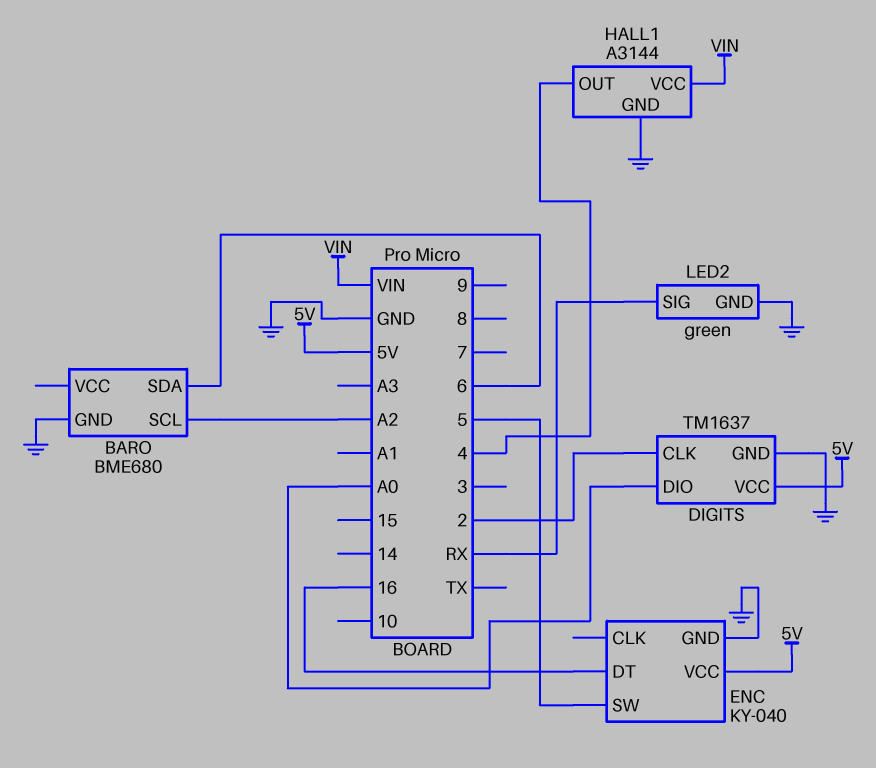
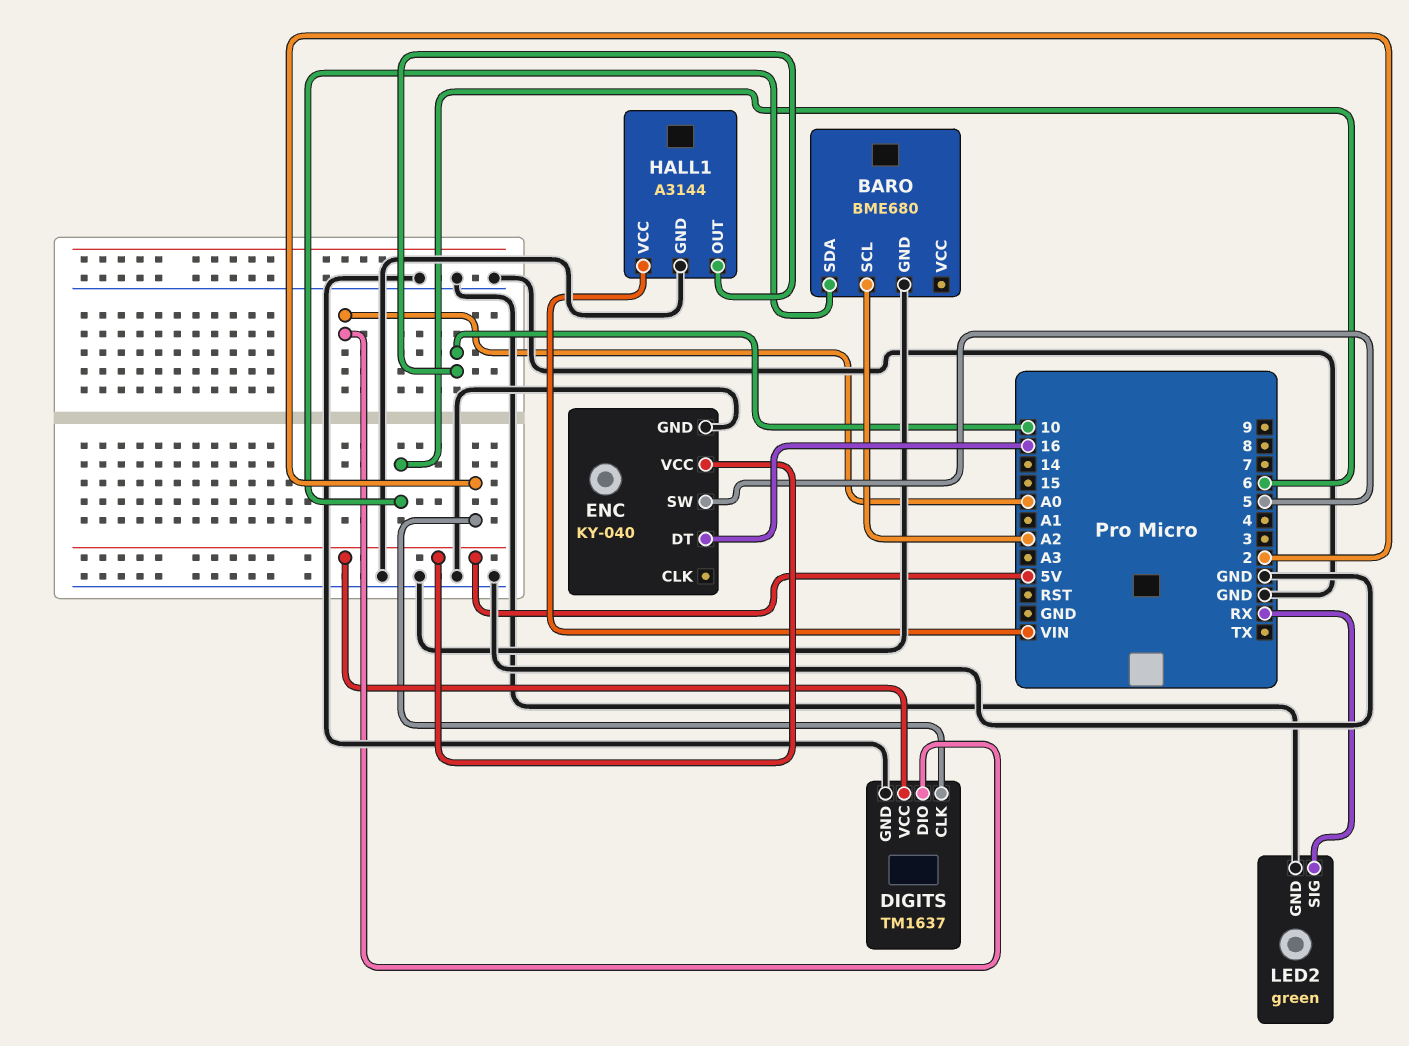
HALL1 pin OUT: 4 -> 10

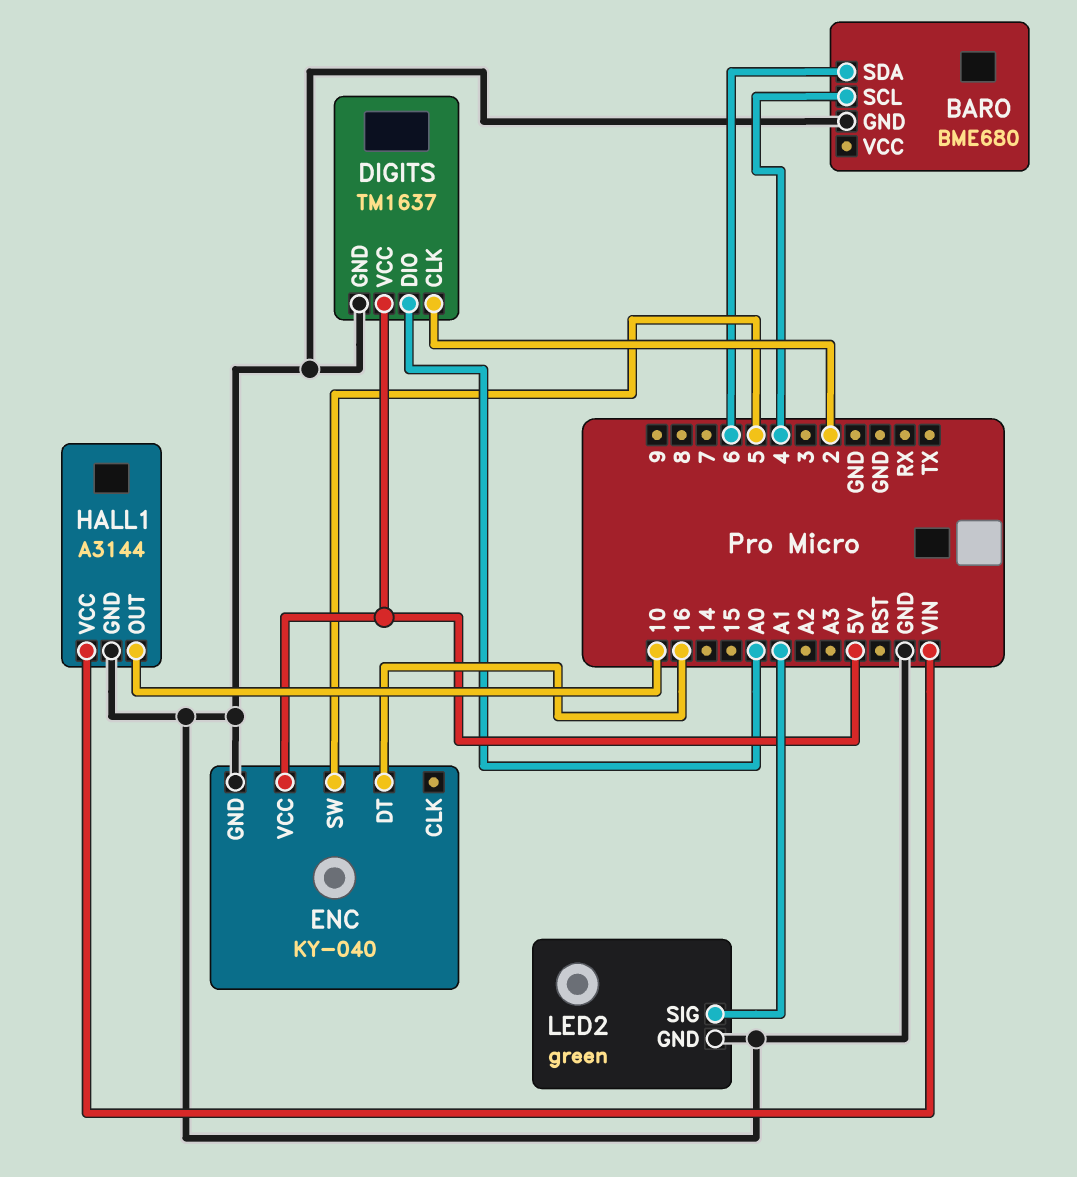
BARO pin SCL: A2 -> 4
LED2 pin SIG: RX -> A1

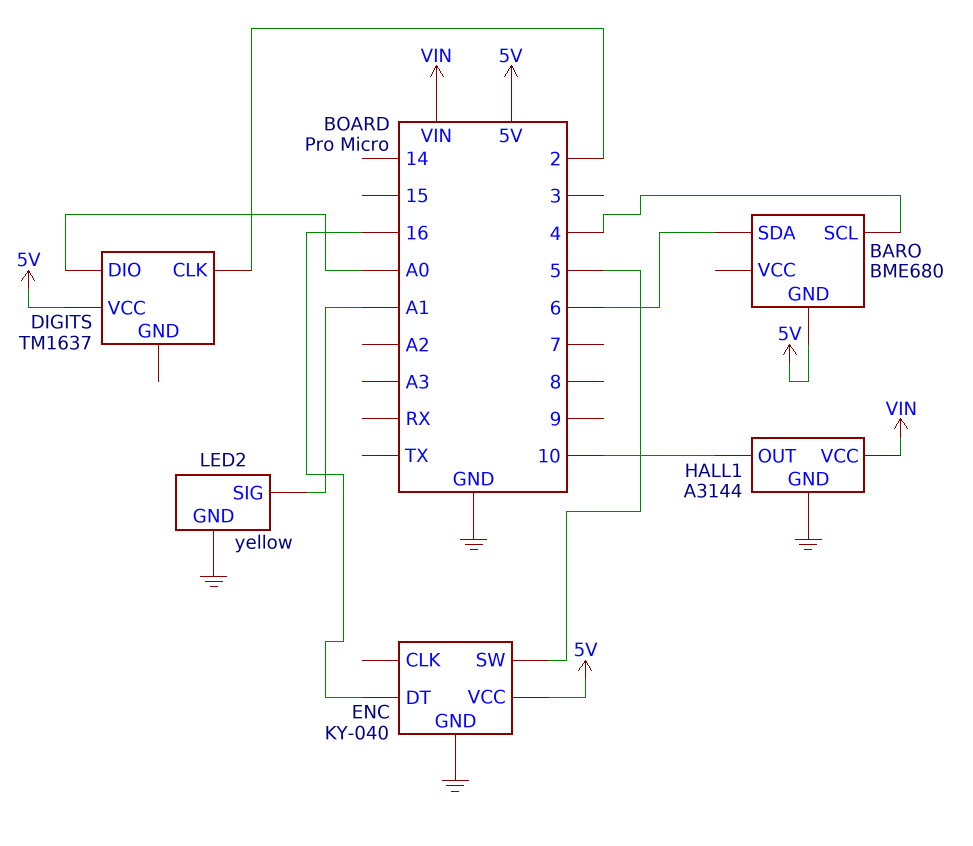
BARO pin GND: GND -> 5V
DIGITS pin GND: GND -> none
LED2: green -> yellow

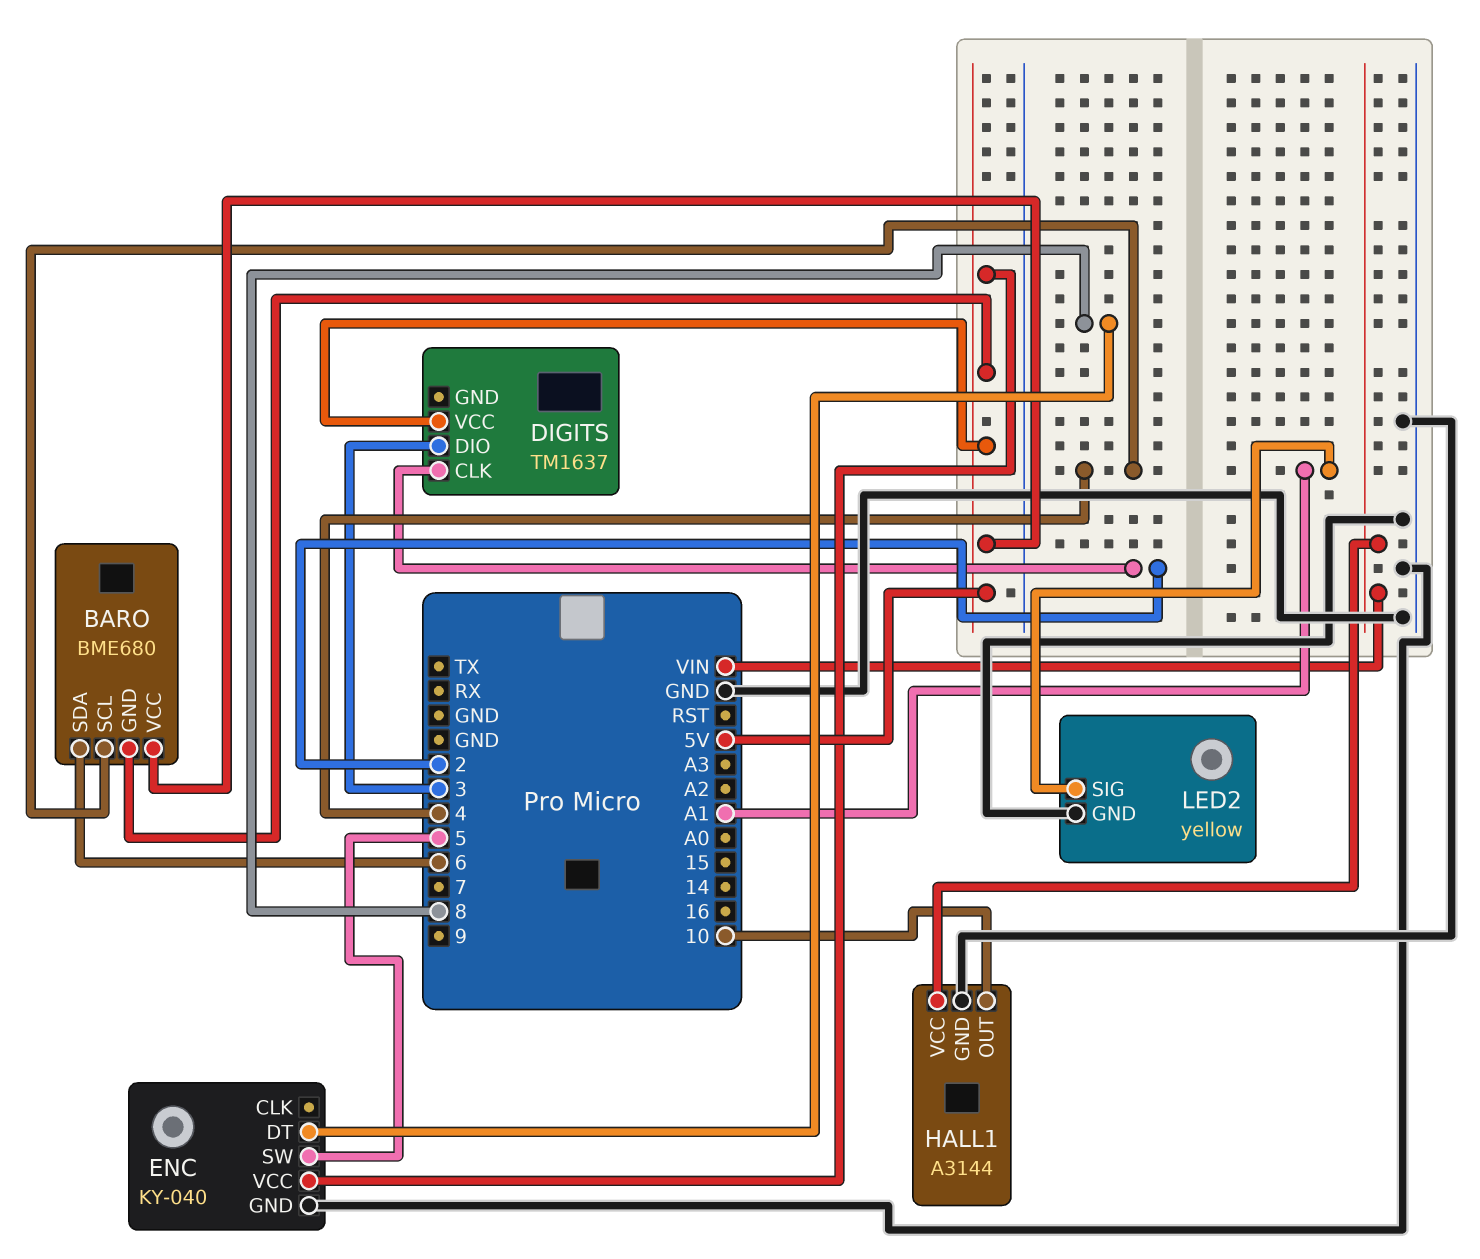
BARO pin VCC: none -> 5V
DIGITS pin DIO: A0 -> 3
ENC pin DT: 16 -> 8

